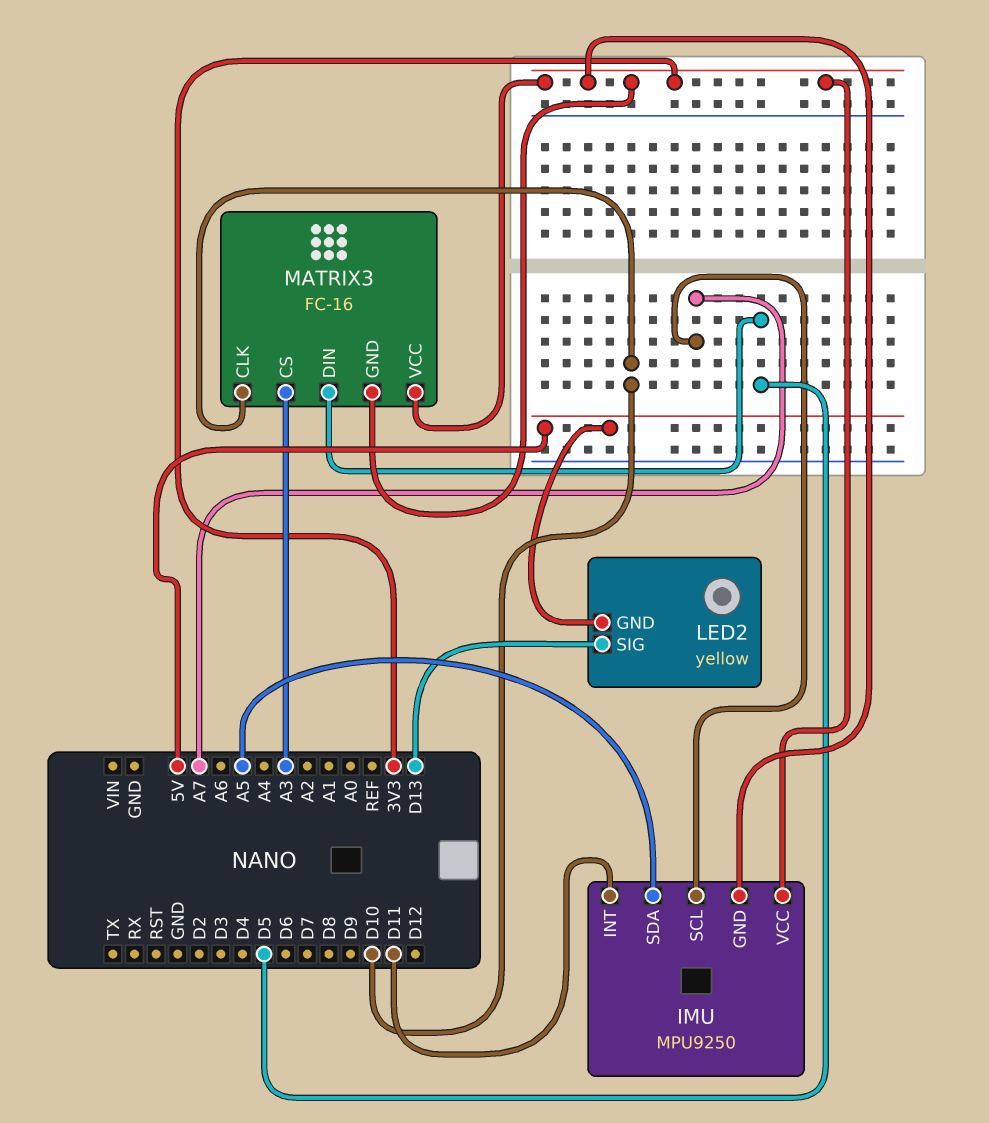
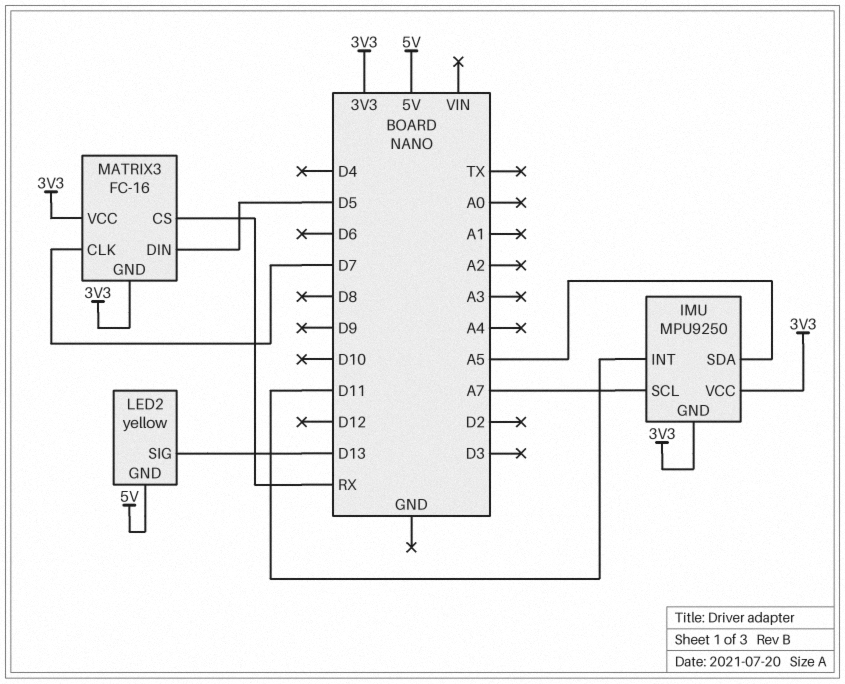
MATRIX3 pin CLK: D10 -> D7
MATRIX3 pin CS: A3 -> RX

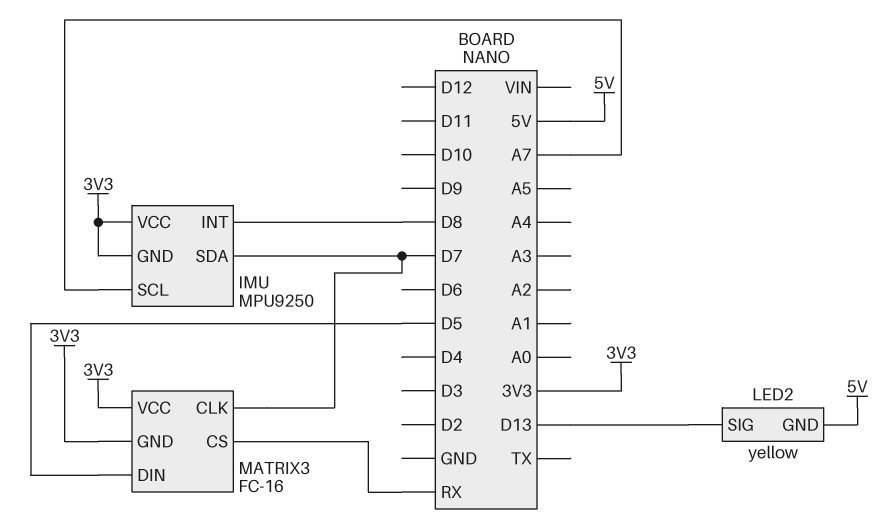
IMU pin INT: D11 -> D8
IMU pin SDA: A5 -> D7

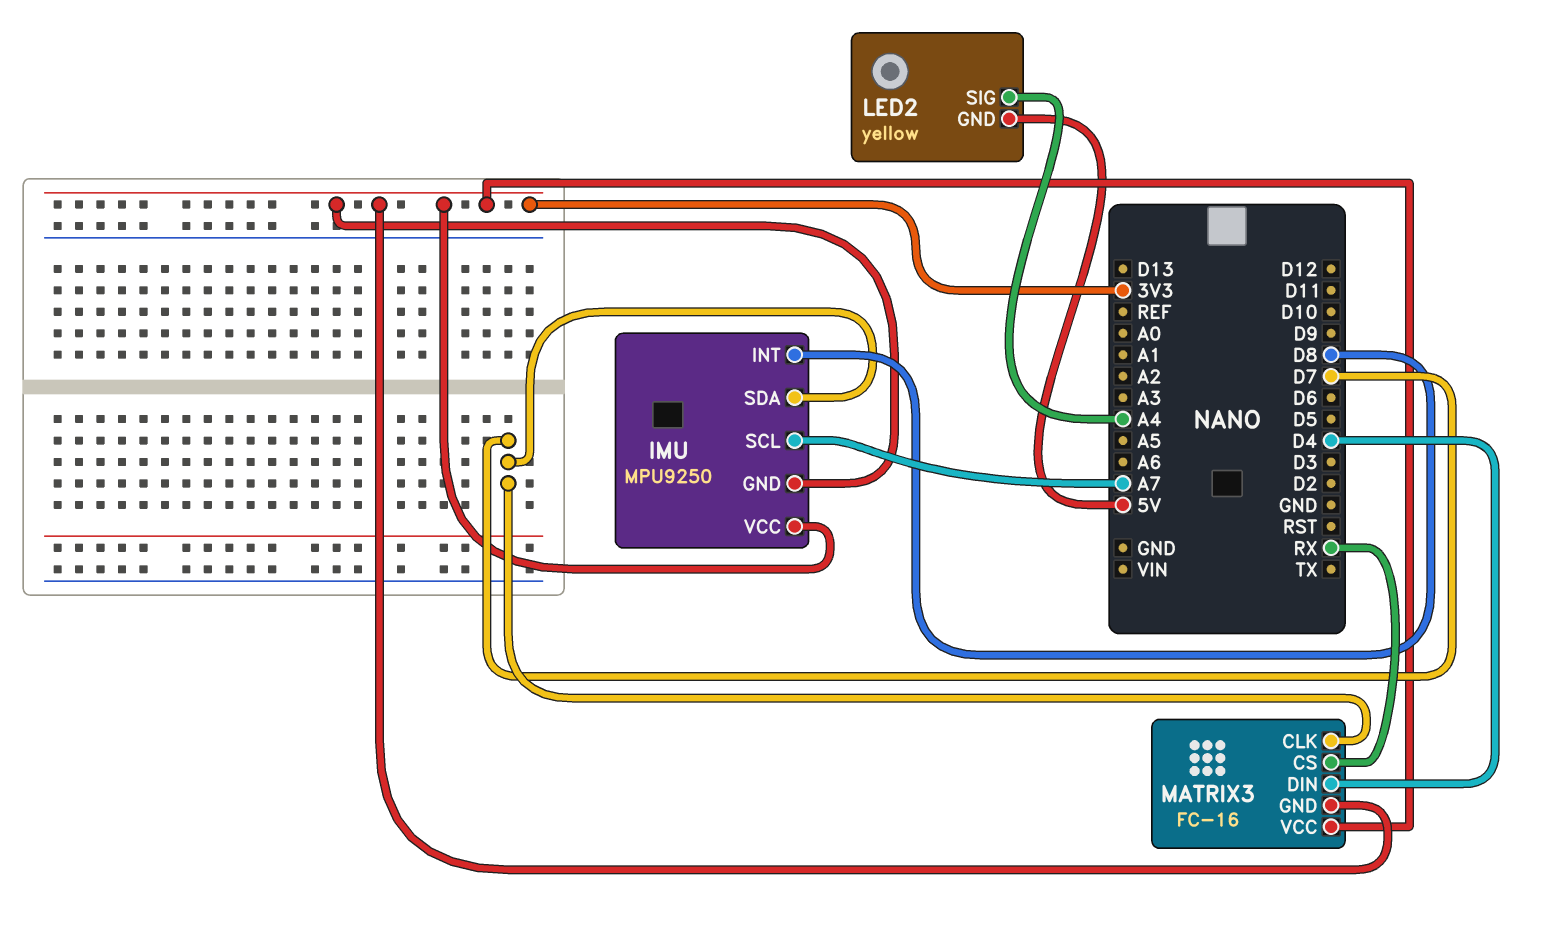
LED2 pin SIG: D13 -> A4
MATRIX3 pin DIN: D5 -> D4

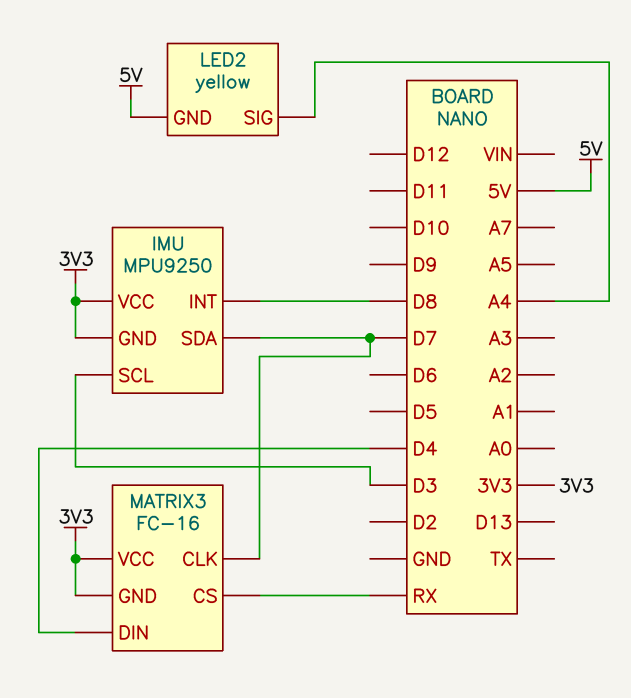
IMU pin SCL: A7 -> D3

